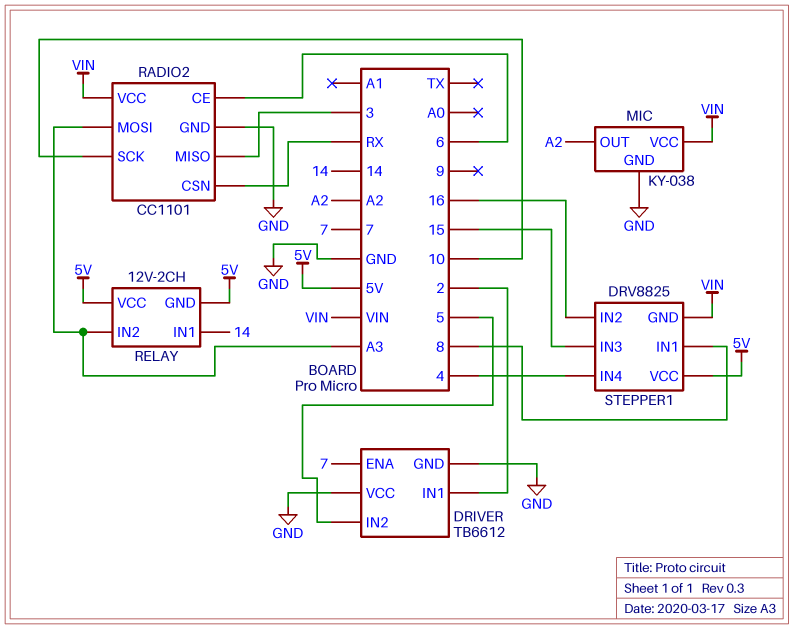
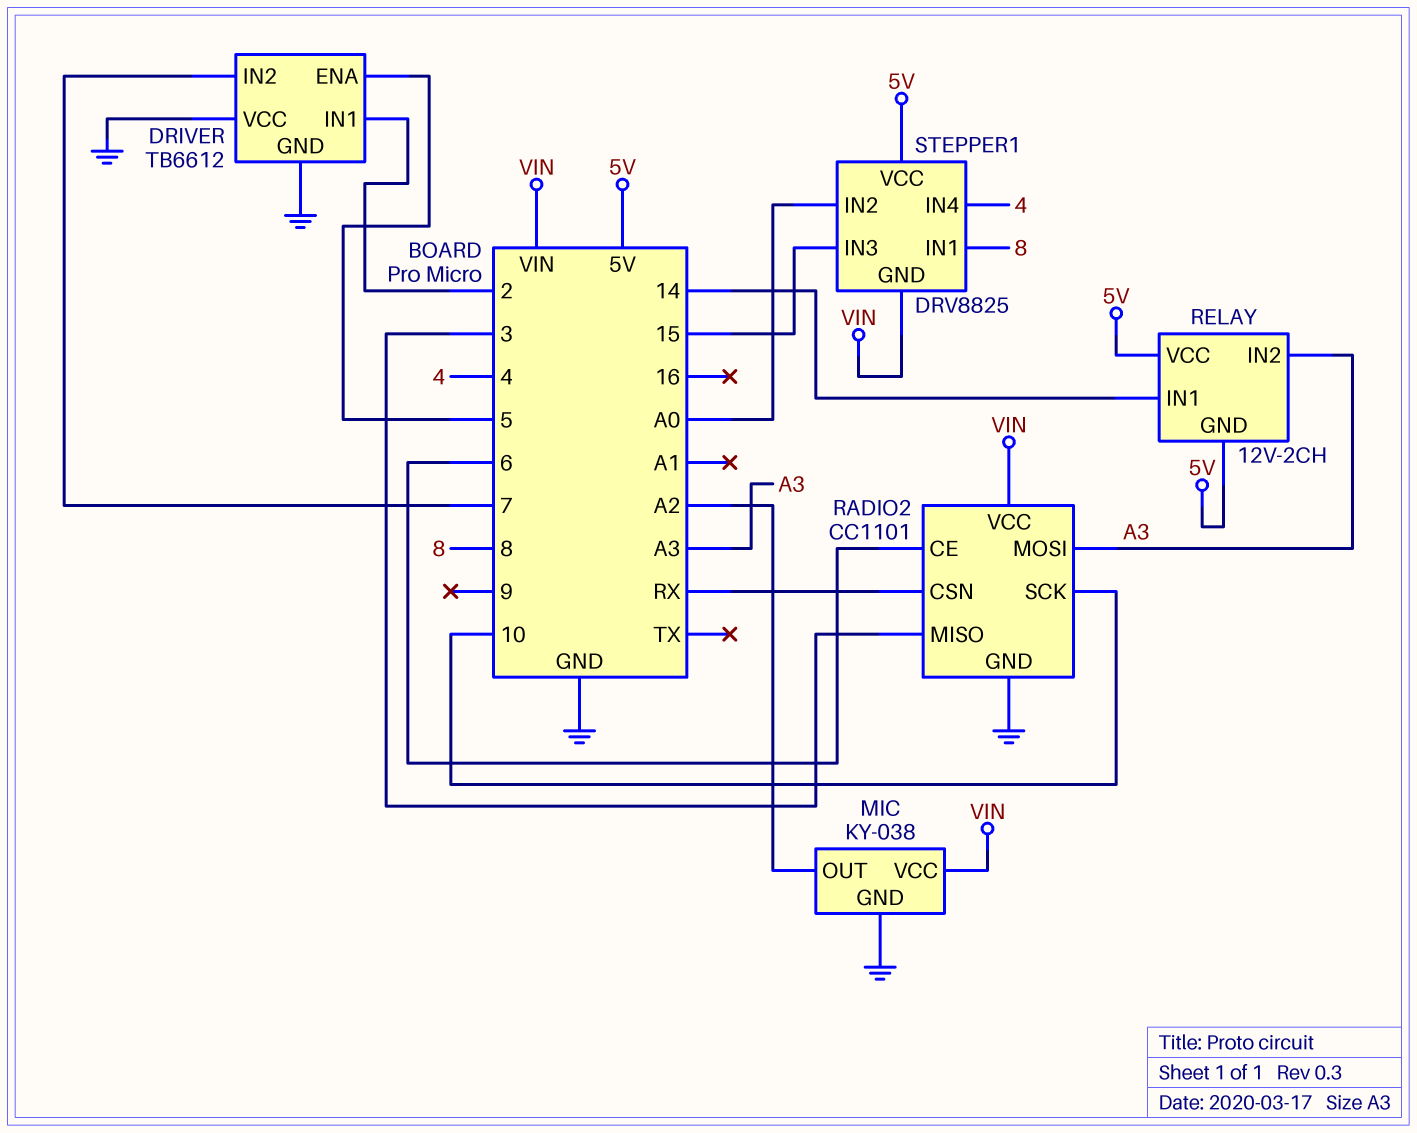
DRIVER pin ENA: 7 -> 5
DRIVER pin IN2: 5 -> 7
STEPPER1 pin IN2: 16 -> A0

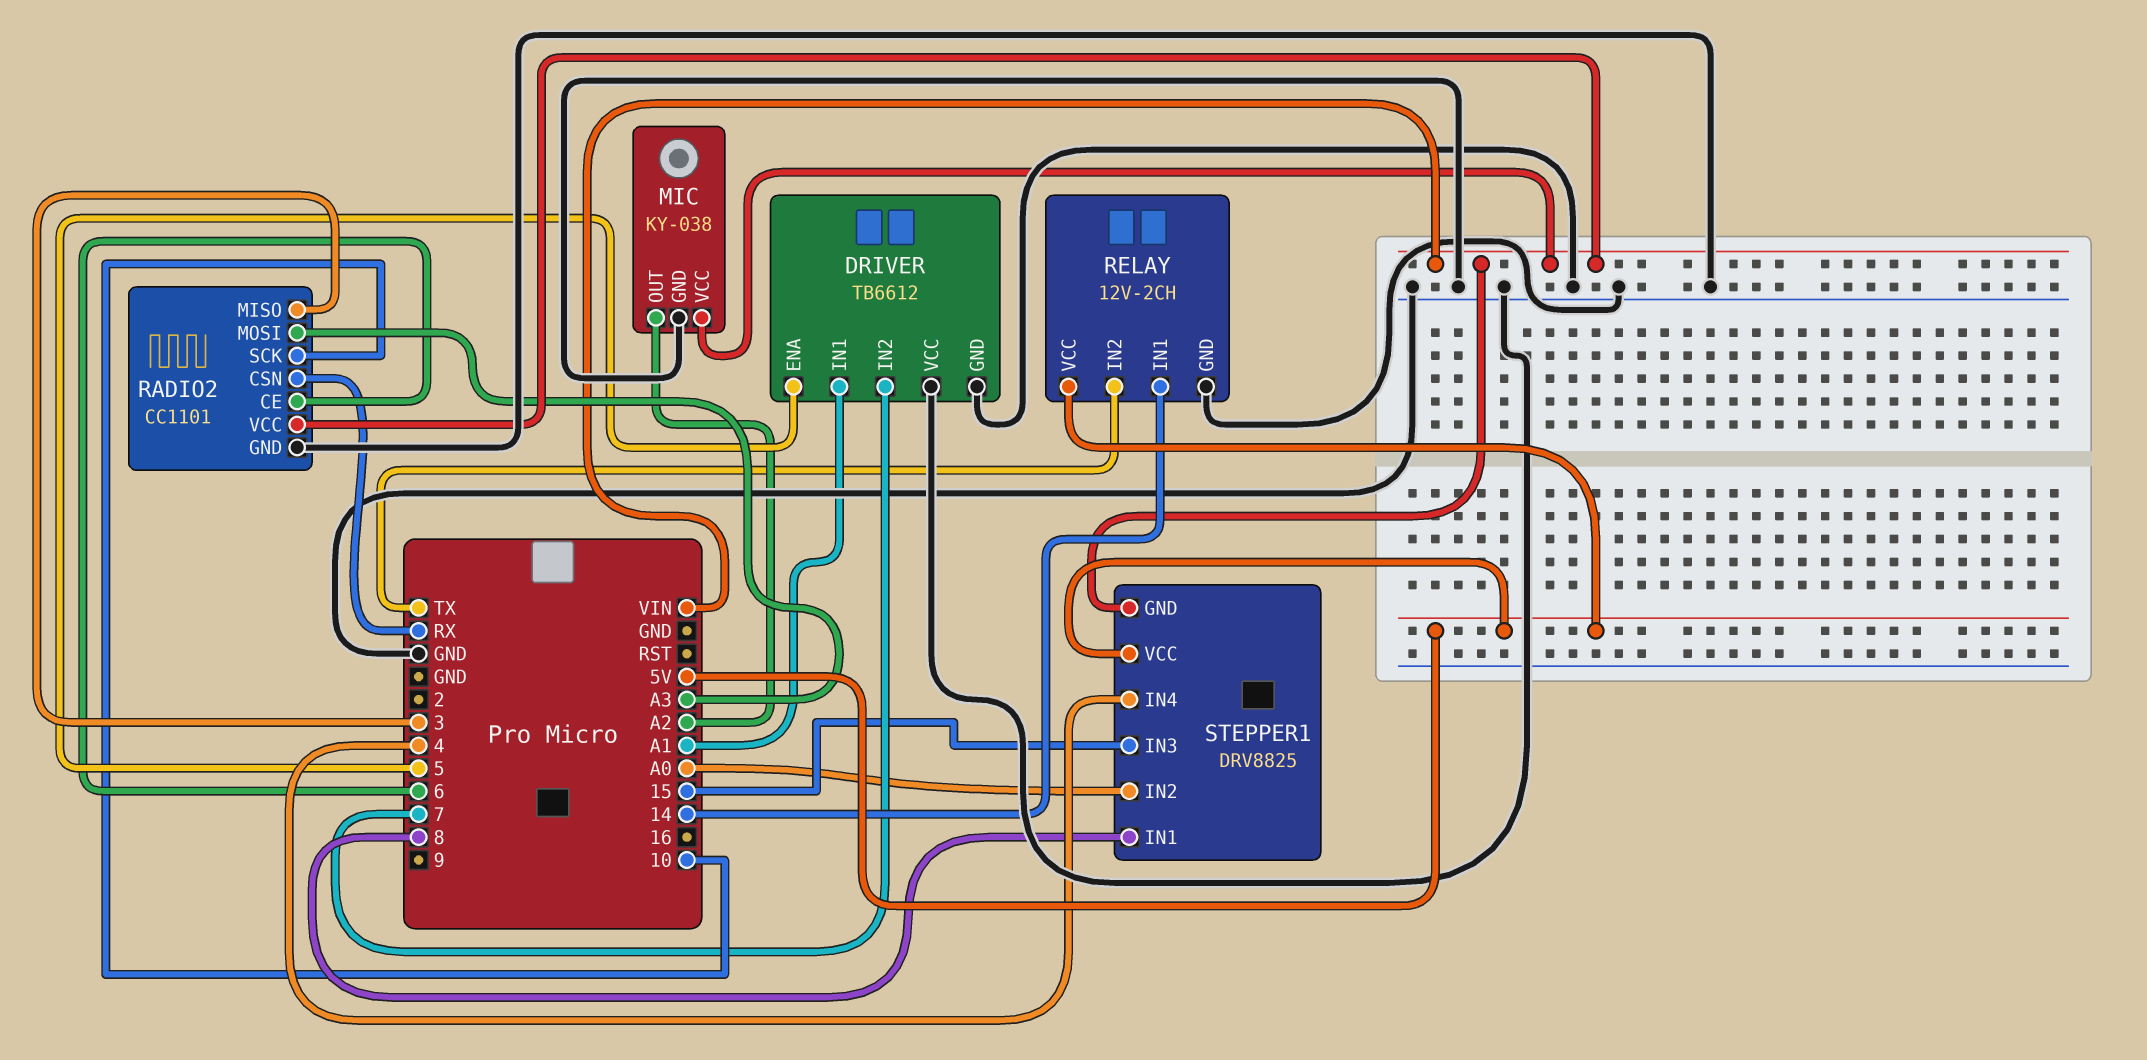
DRIVER pin IN1: 2 -> A1
RELAY pin GND: 5V -> GND
RELAY pin IN2: A3 -> TX

